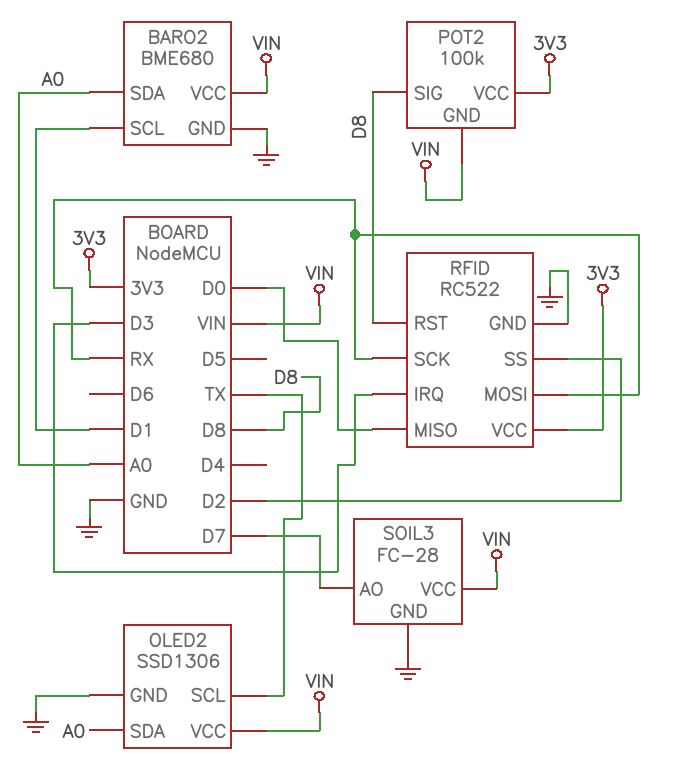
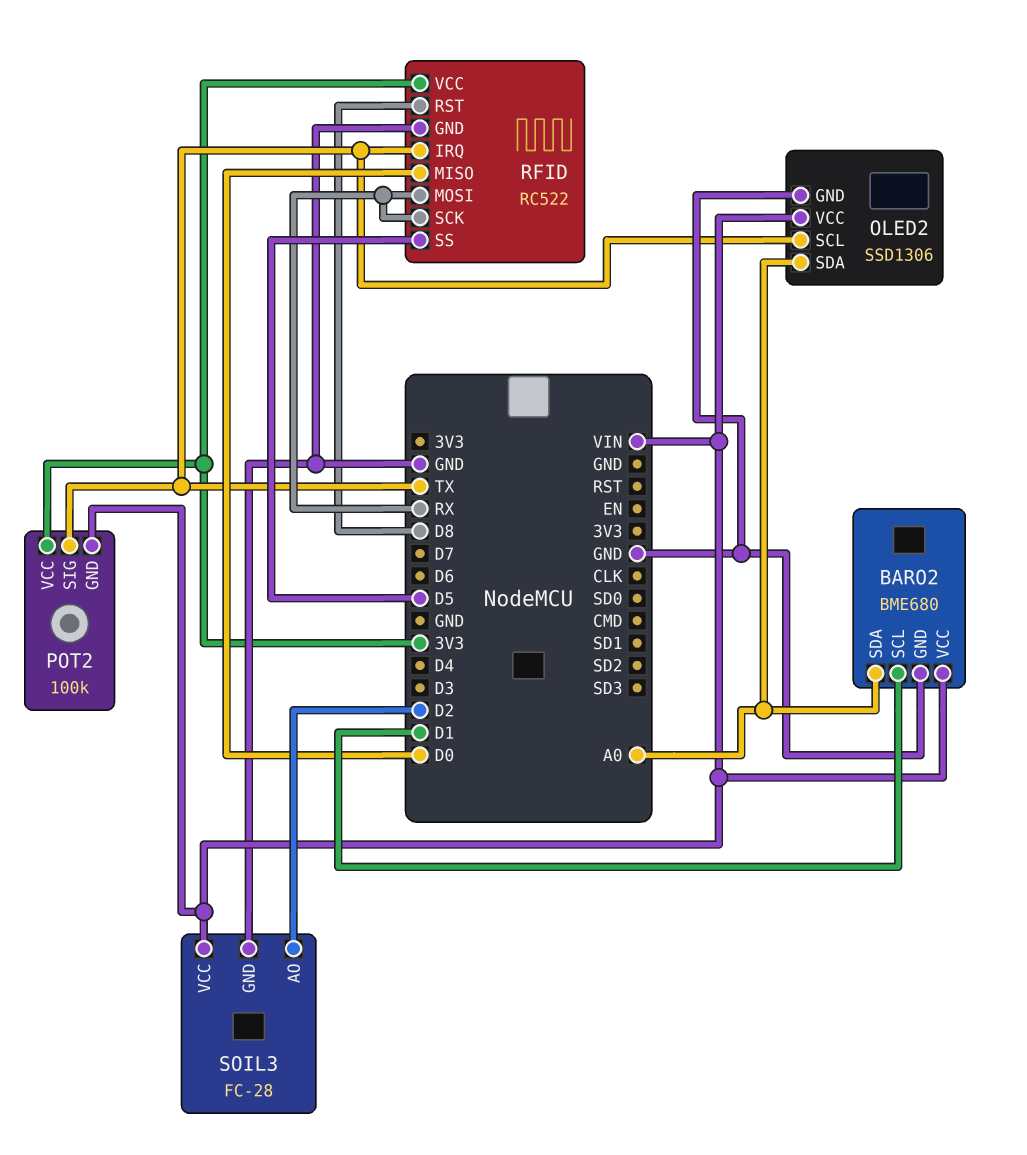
POT2 pin SIG: D8 -> TX
RFID pin IRQ: D3 -> TX
RFID pin SS: D2 -> D5
SOIL3 pin AO: D7 -> D2

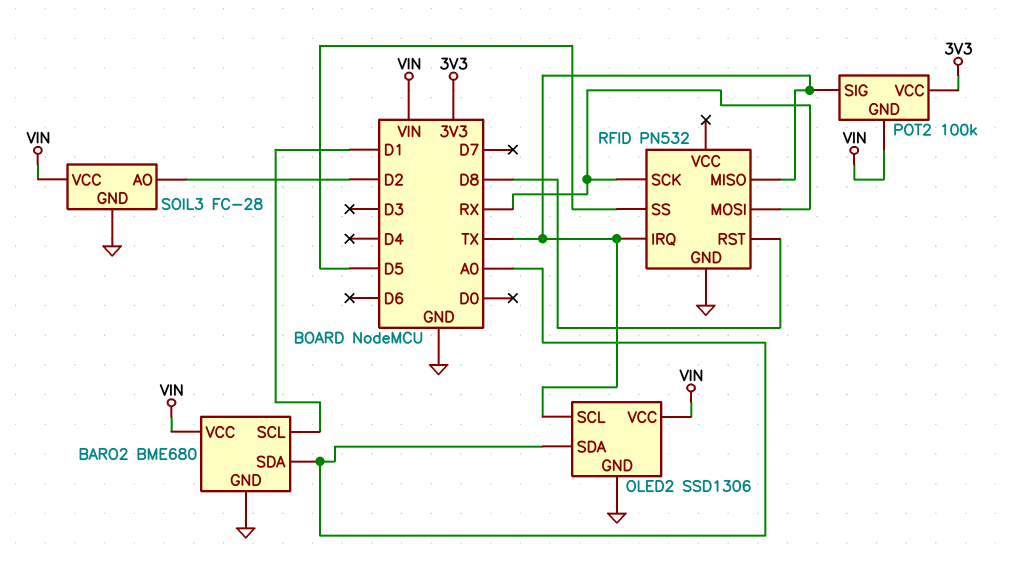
RFID: RC522 -> PN532
RFID pin MISO: D0 -> TX
RFID pin VCC: 3V3 -> none

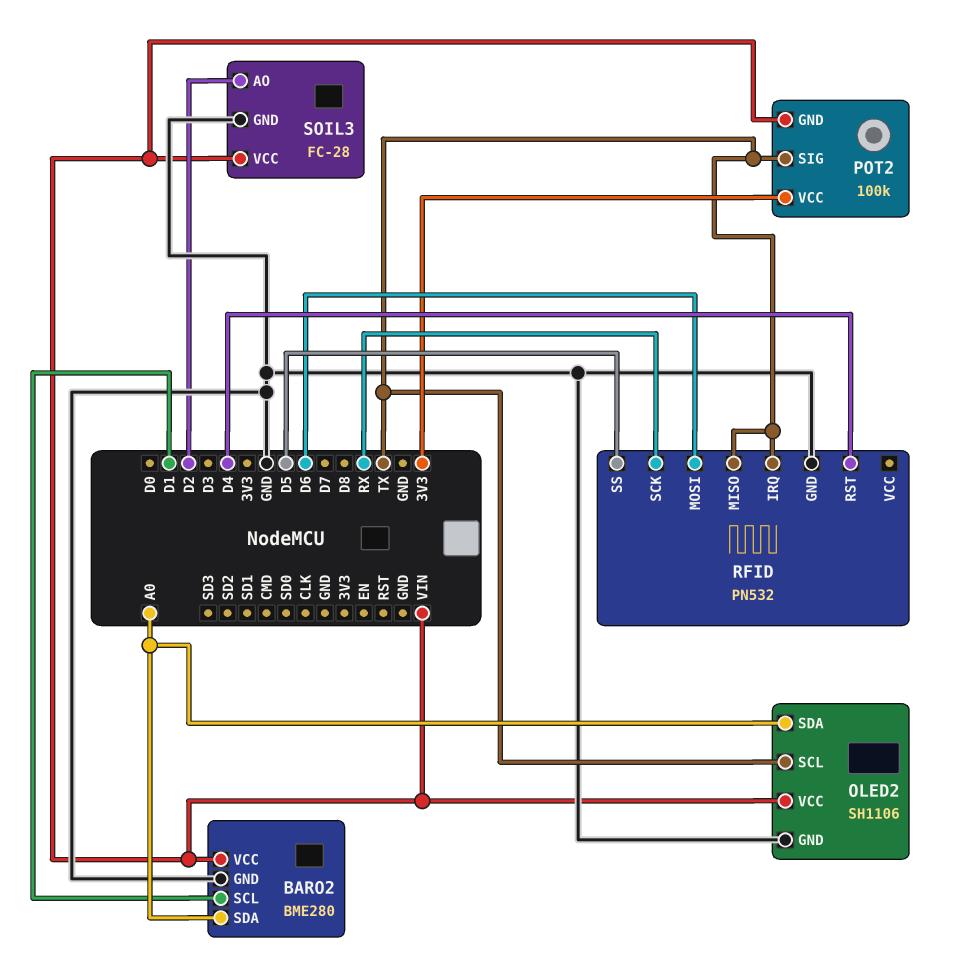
BARO2: BME680 -> BME280
OLED2: SSD1306 -> SH1106
RFID pin MOSI: RX -> D6
RFID pin RST: D8 -> D4

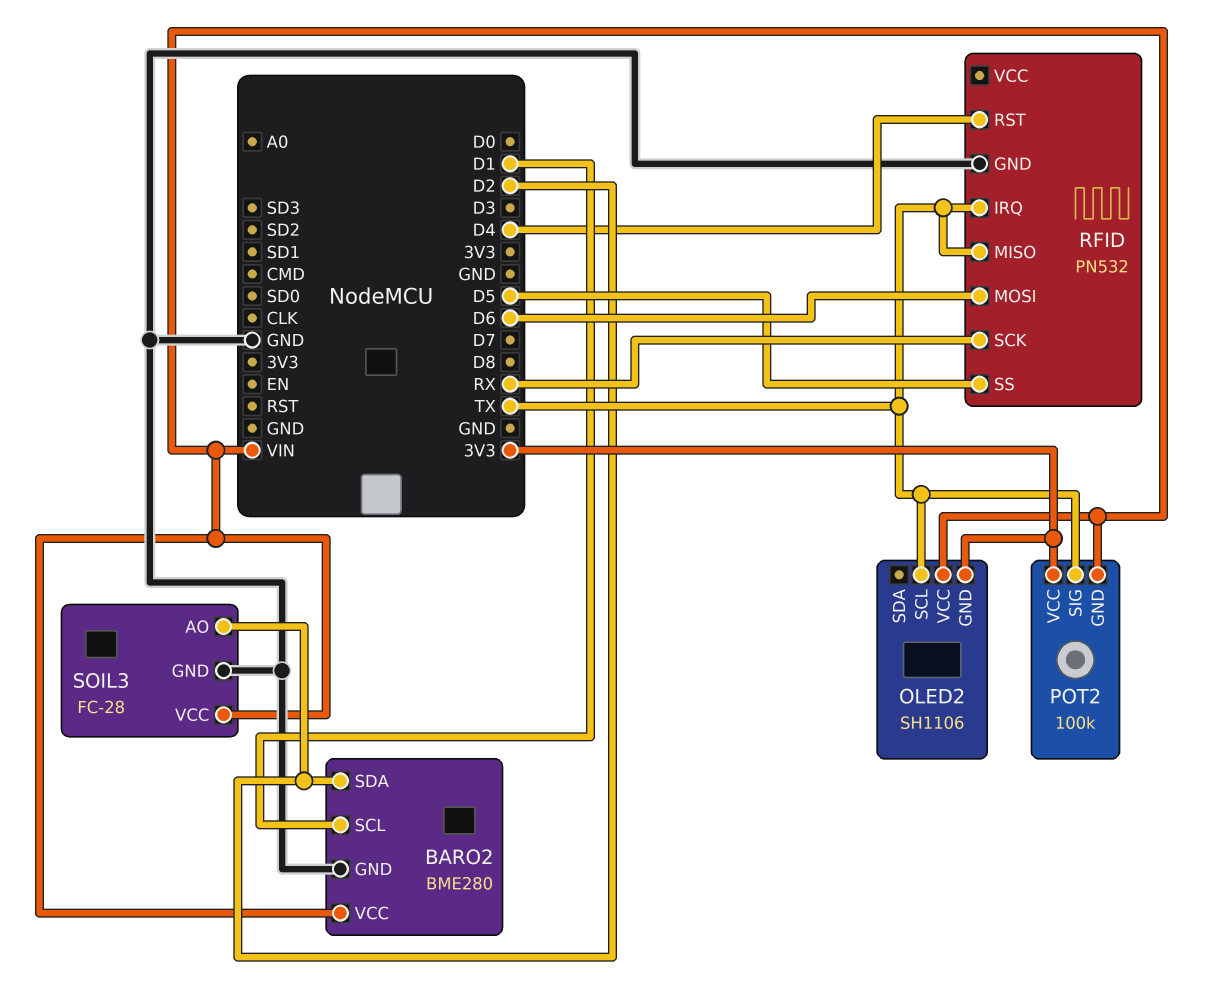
BARO2 pin SDA: A0 -> D2
OLED2 pin GND: GND -> 3V3
OLED2 pin SDA: A0 -> none

